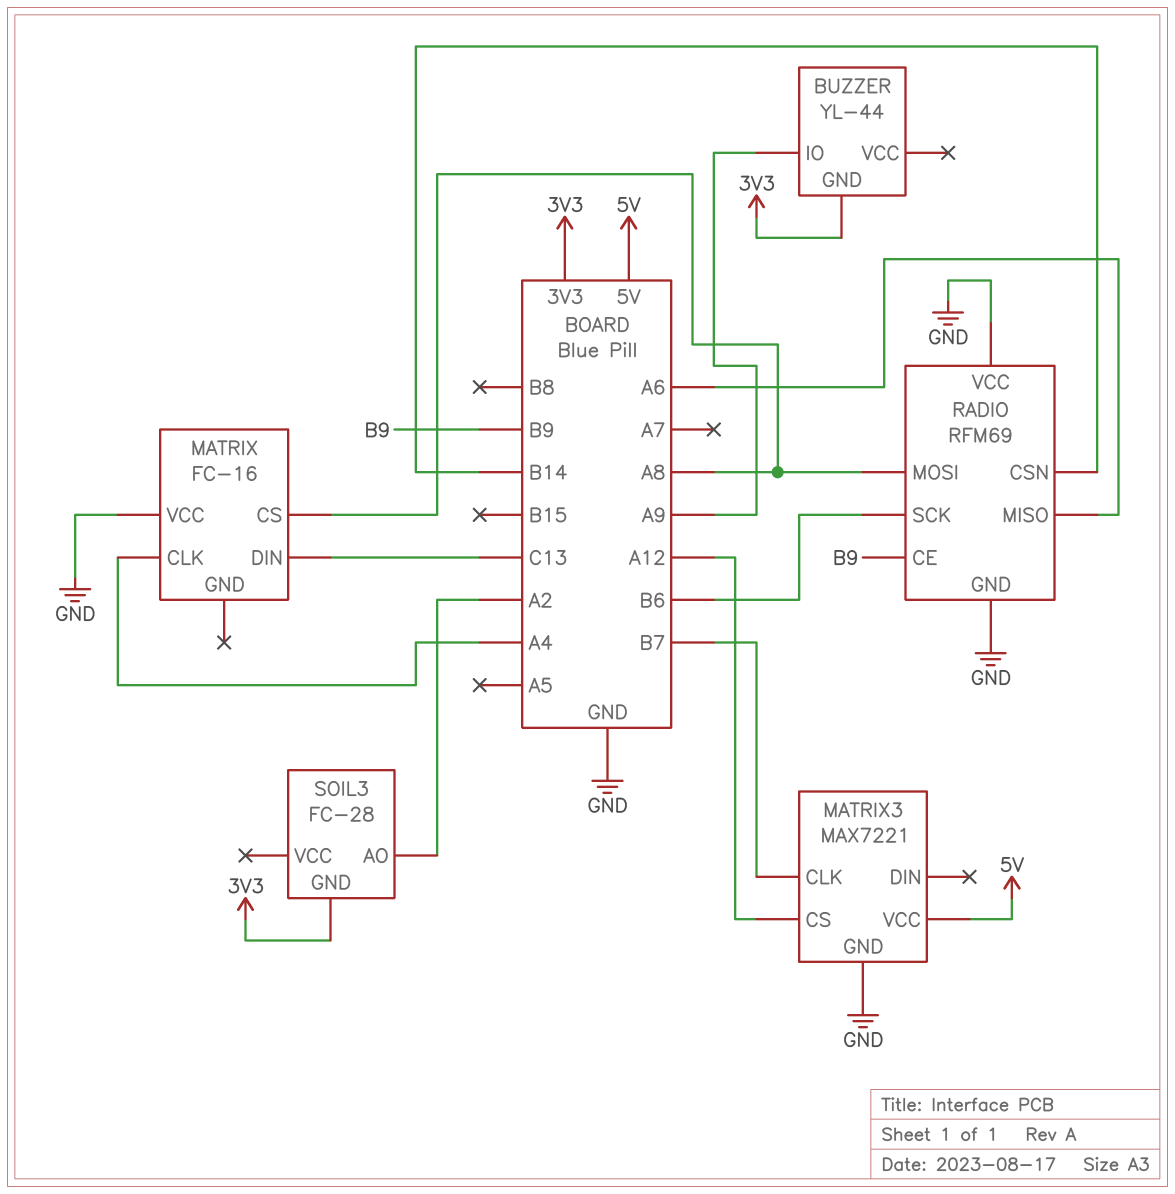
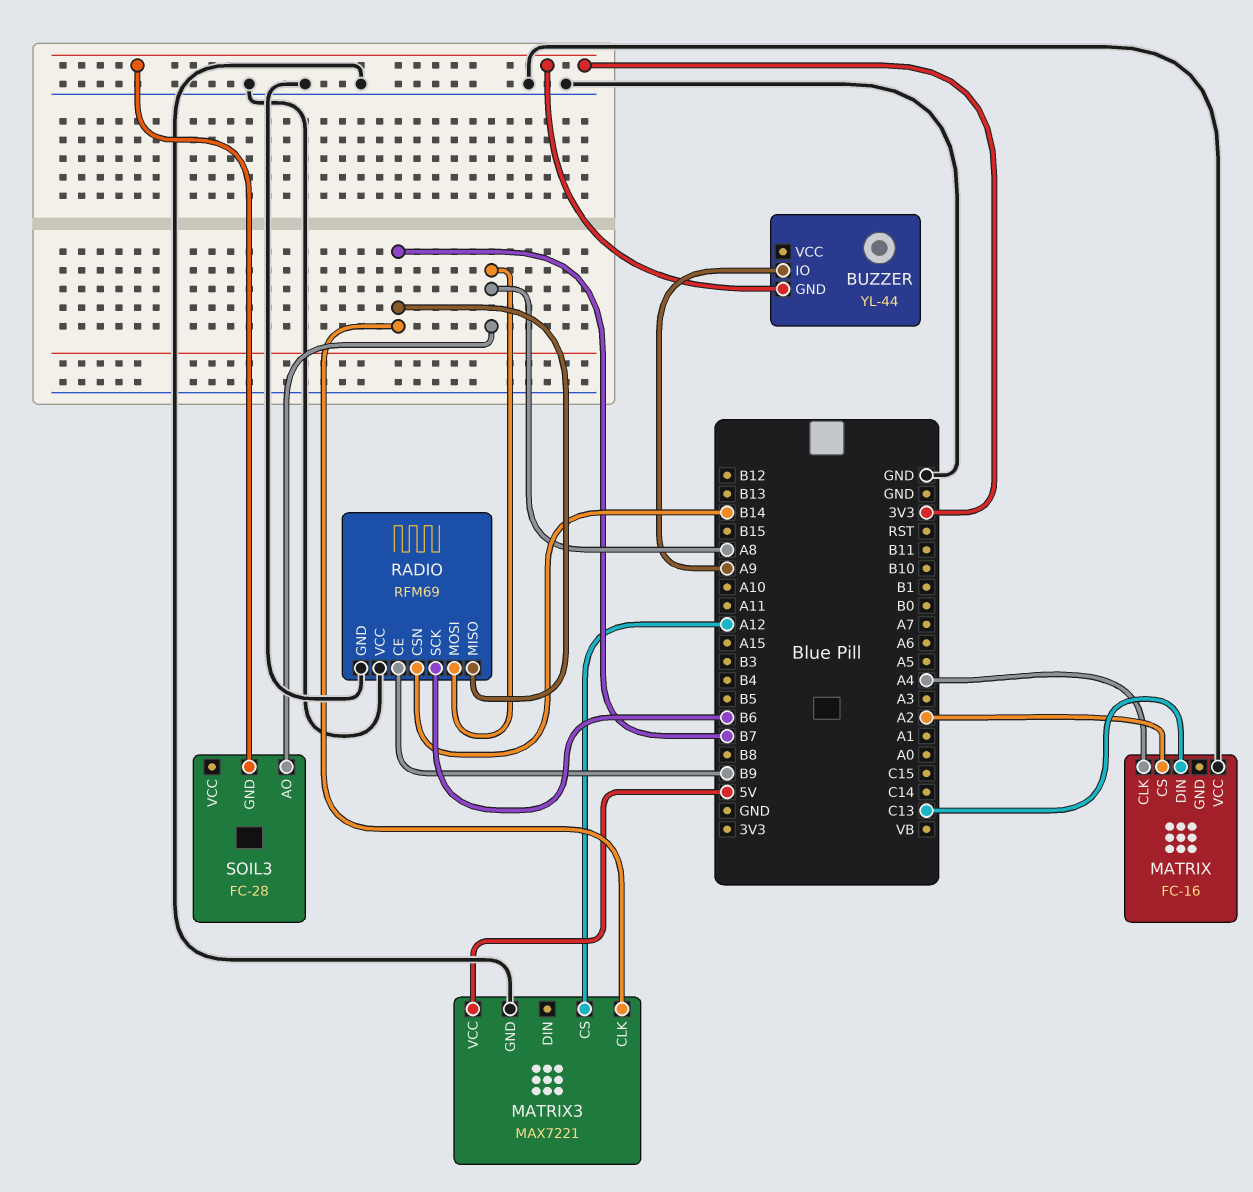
MATRIX pin CS: A8 -> A2
RADIO pin MISO: A6 -> B7
SOIL3 pin AO: A2 -> A8

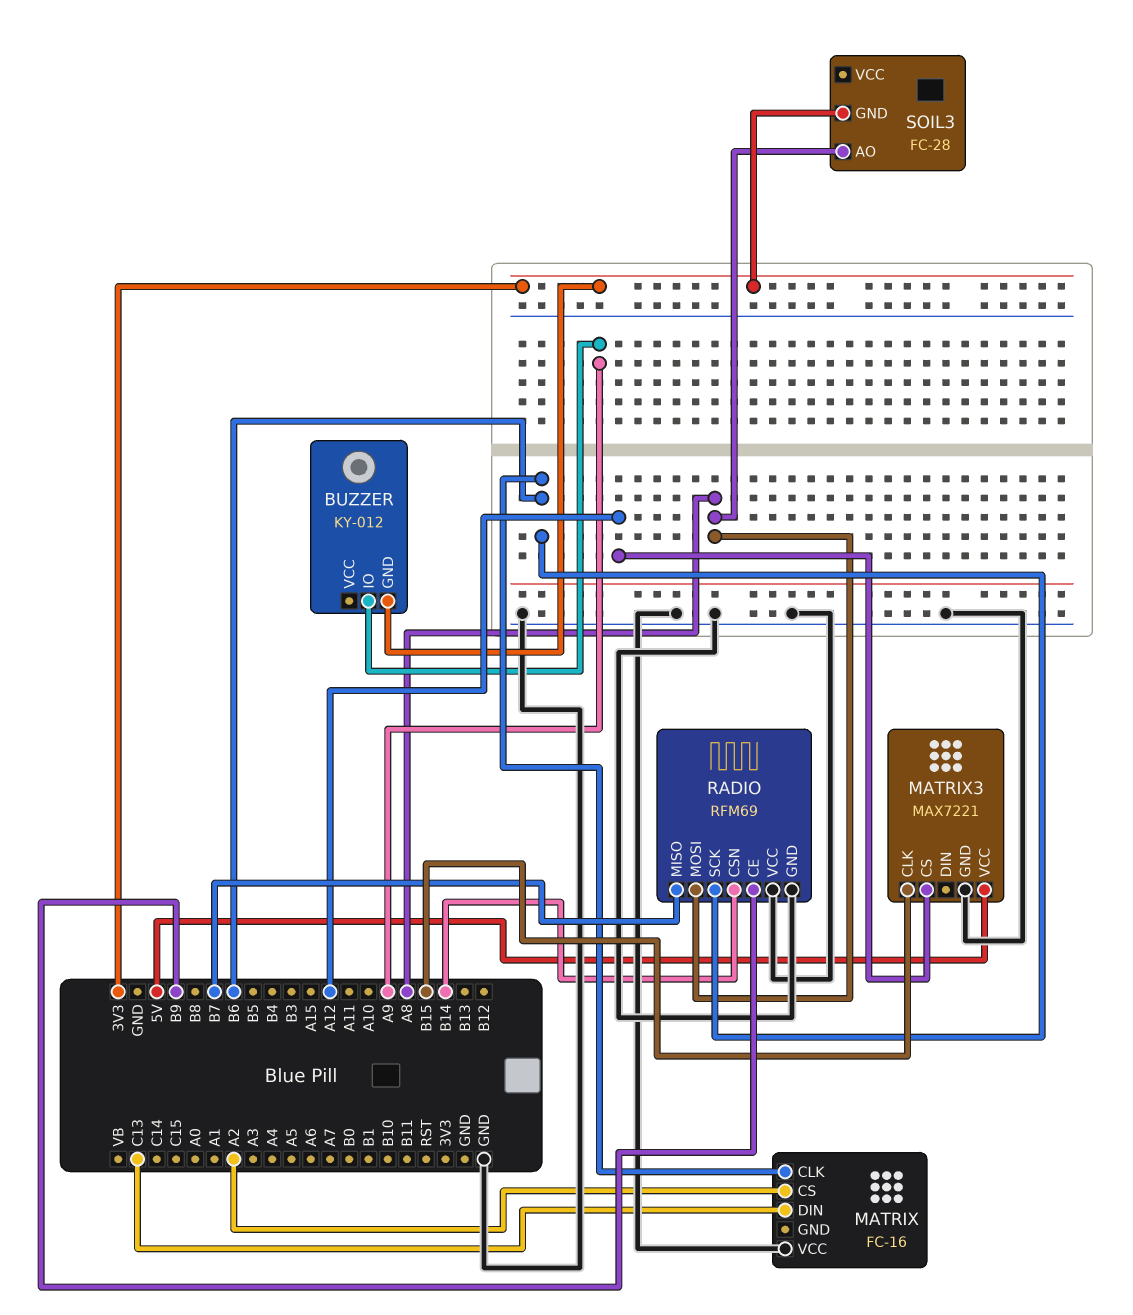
BUZZER: YL-44 -> KY-012
MATRIX pin CLK: A4 -> B6
MATRIX3 pin CLK: B7 -> B15

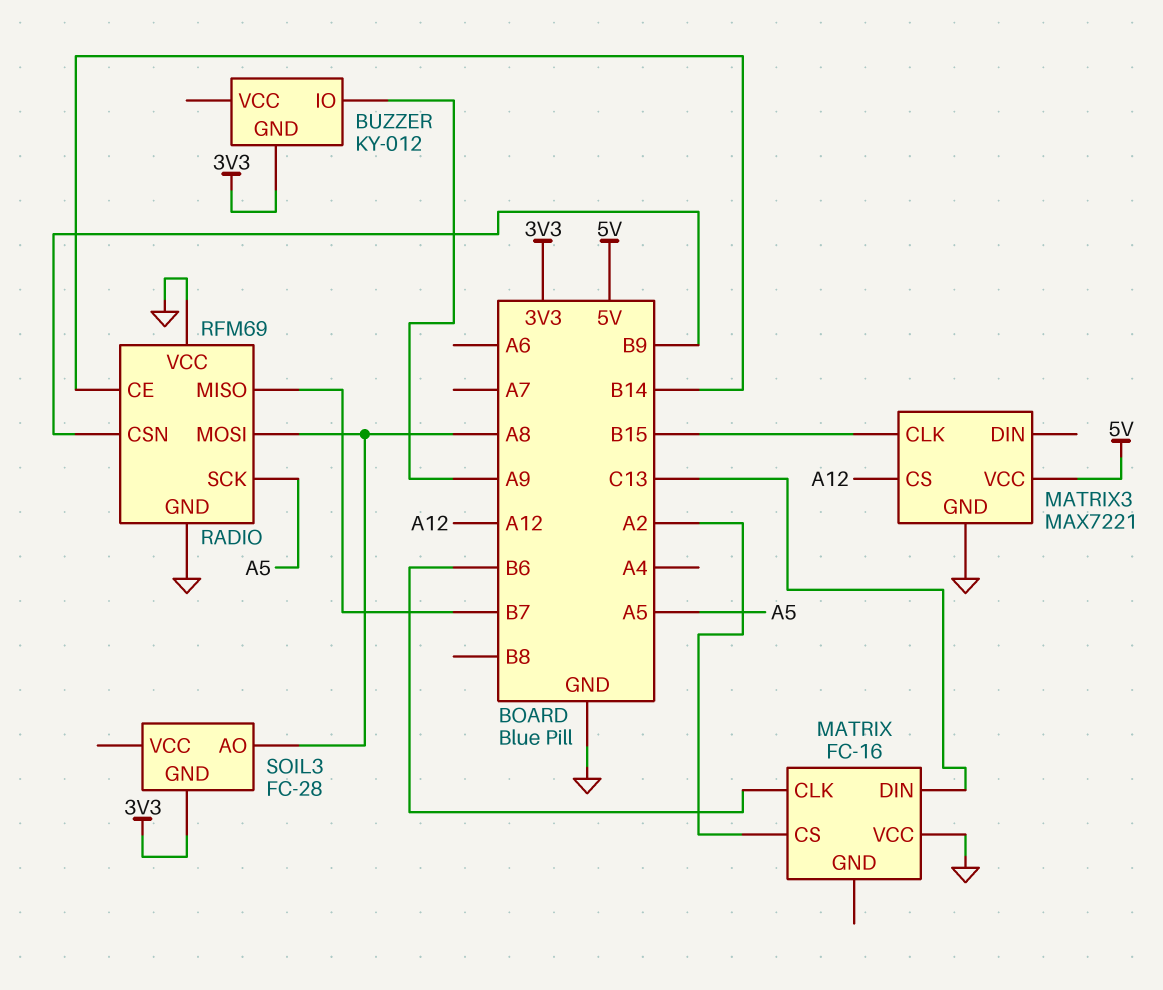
RADIO pin CE: B9 -> B14
RADIO pin CSN: B14 -> B9
RADIO pin SCK: B6 -> A5

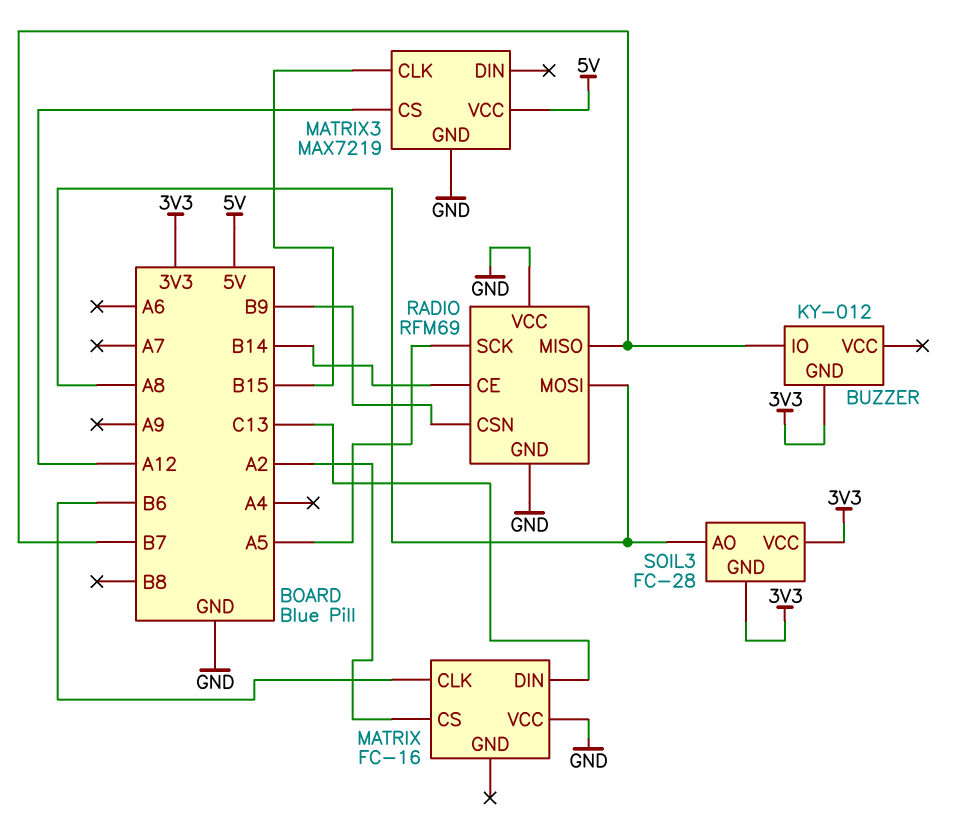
BUZZER pin IO: A9 -> B7
MATRIX3: MAX7221 -> MAX7219
SOIL3 pin VCC: none -> 3V3

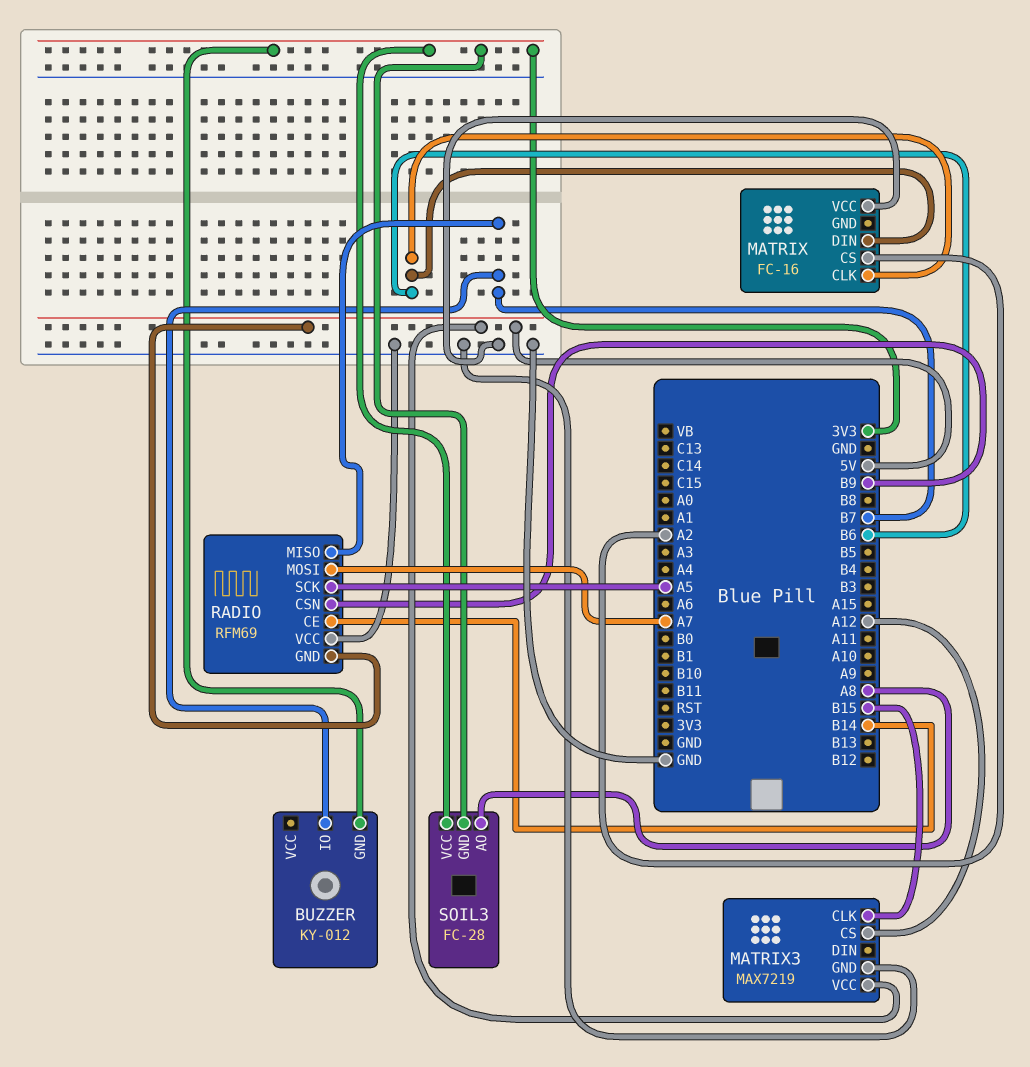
MATRIX pin DIN: C13 -> B6
RADIO pin GND: GND -> 5V
RADIO pin MOSI: A8 -> A7

